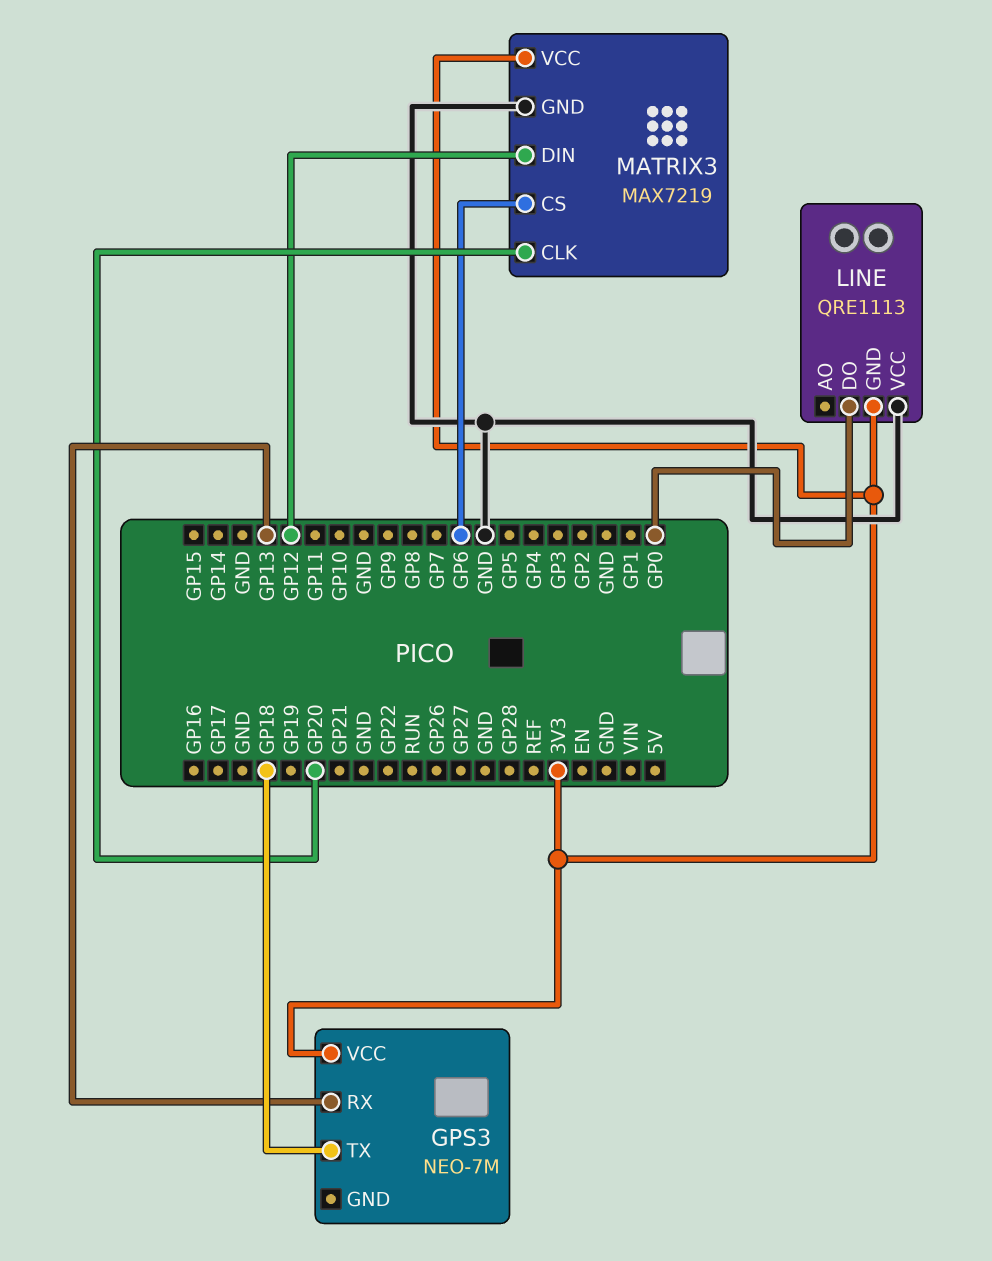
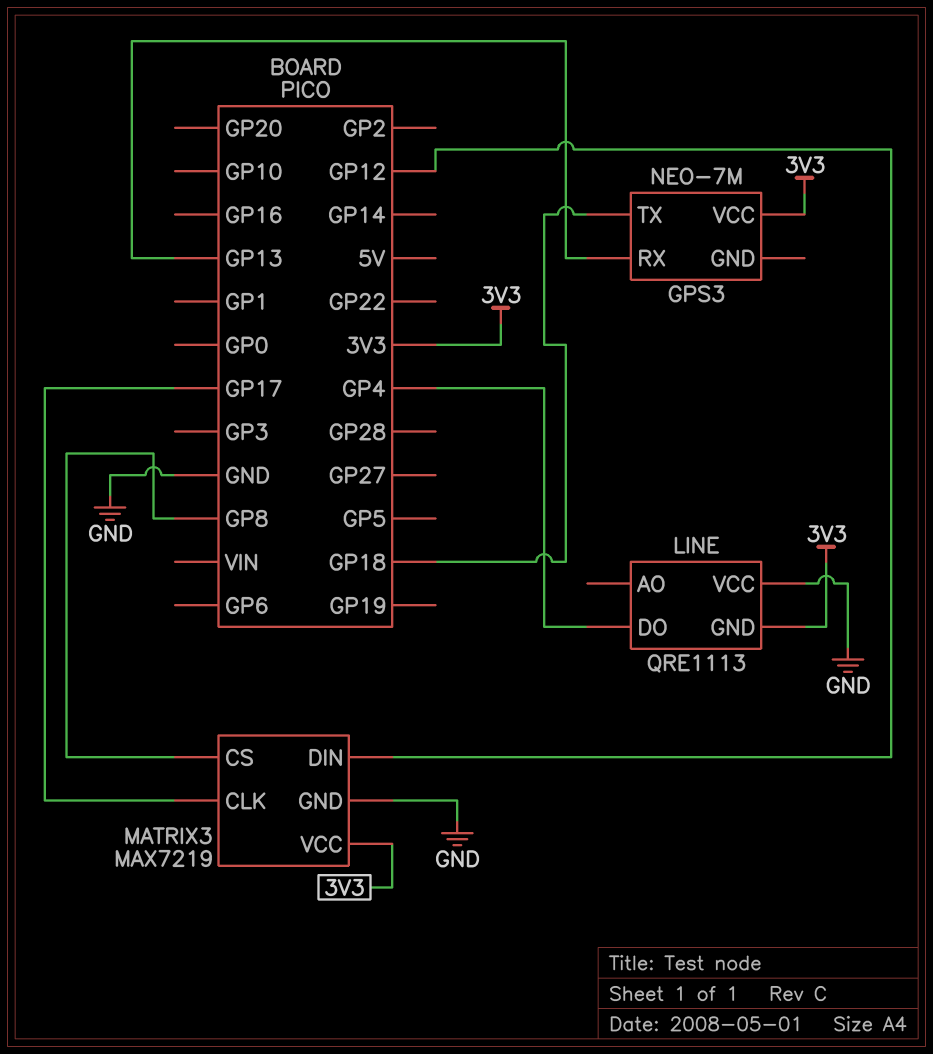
LINE pin DO: GP0 -> GP4
MATRIX3 pin CLK: GP20 -> GP17
MATRIX3 pin CS: GP6 -> GP8

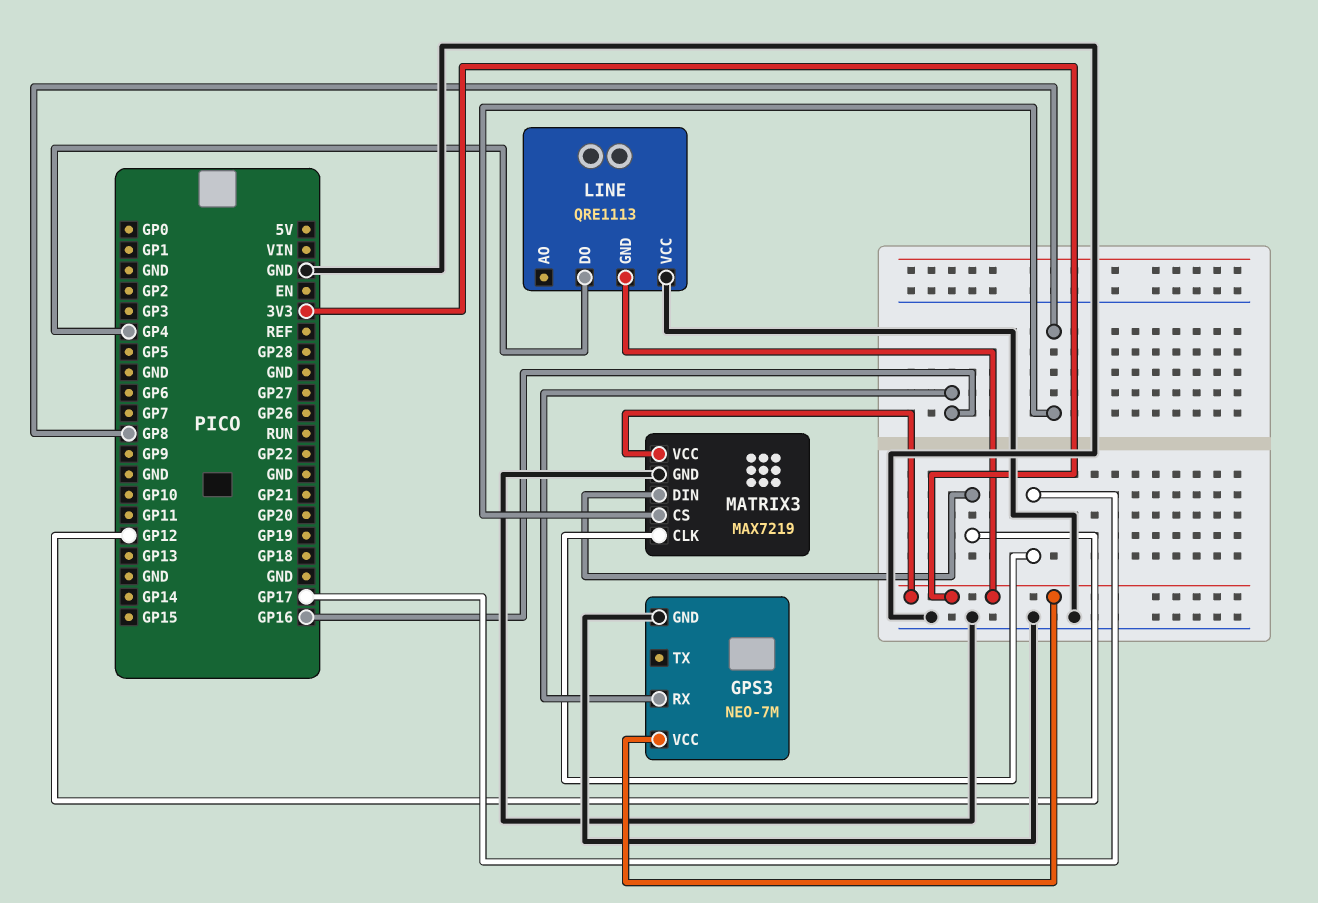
GPS3 pin GND: none -> GND
GPS3 pin RX: GP13 -> GP16
GPS3 pin TX: GP18 -> none

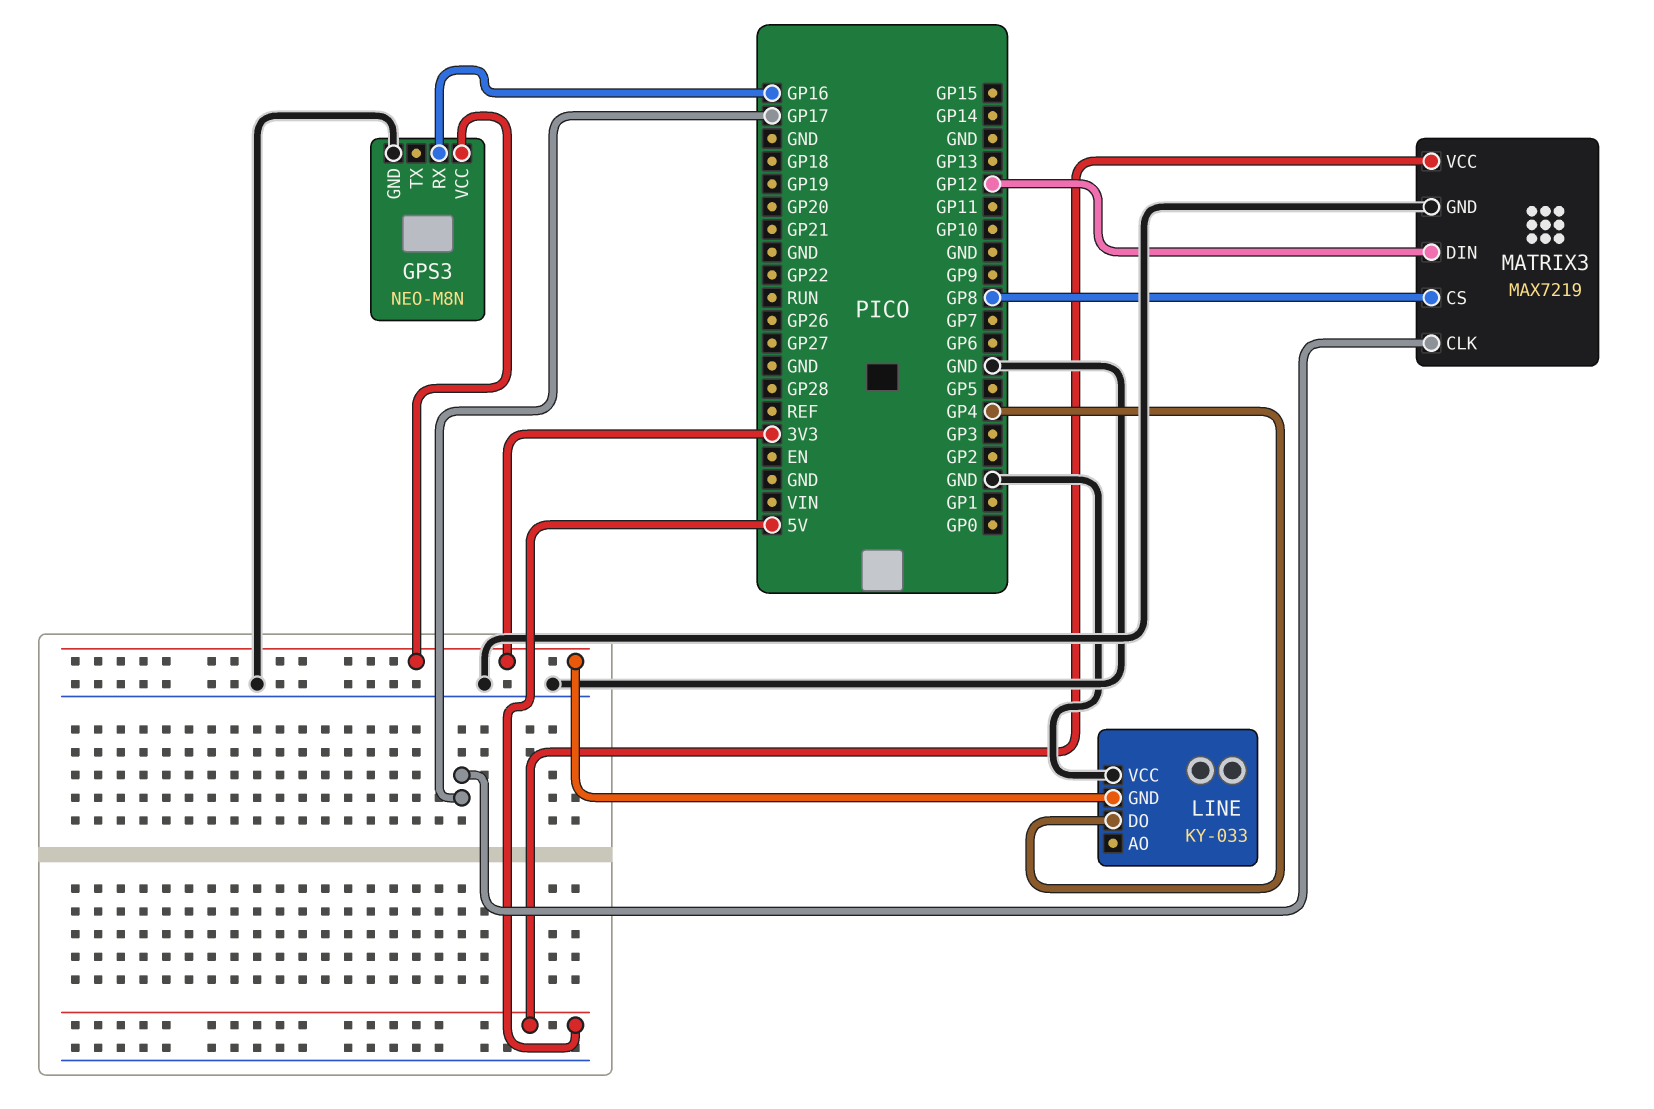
GPS3: NEO-7M -> NEO-M8N
LINE: QRE1113 -> KY-033
MATRIX3 pin VCC: 3V3 -> 5V

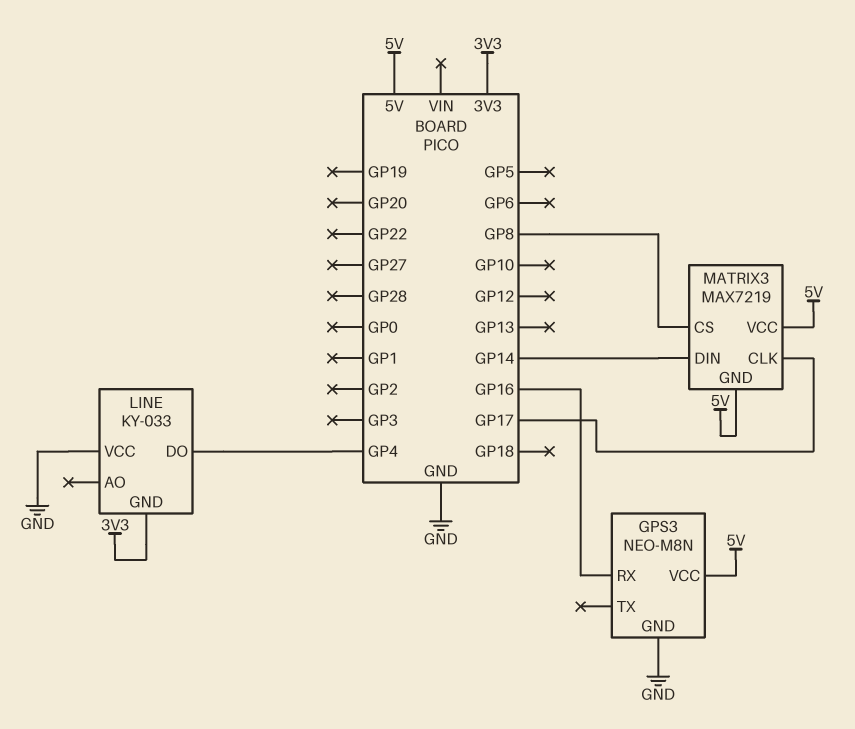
GPS3 pin VCC: 3V3 -> 5V
MATRIX3 pin DIN: GP12 -> GP14
MATRIX3 pin GND: GND -> 5V

